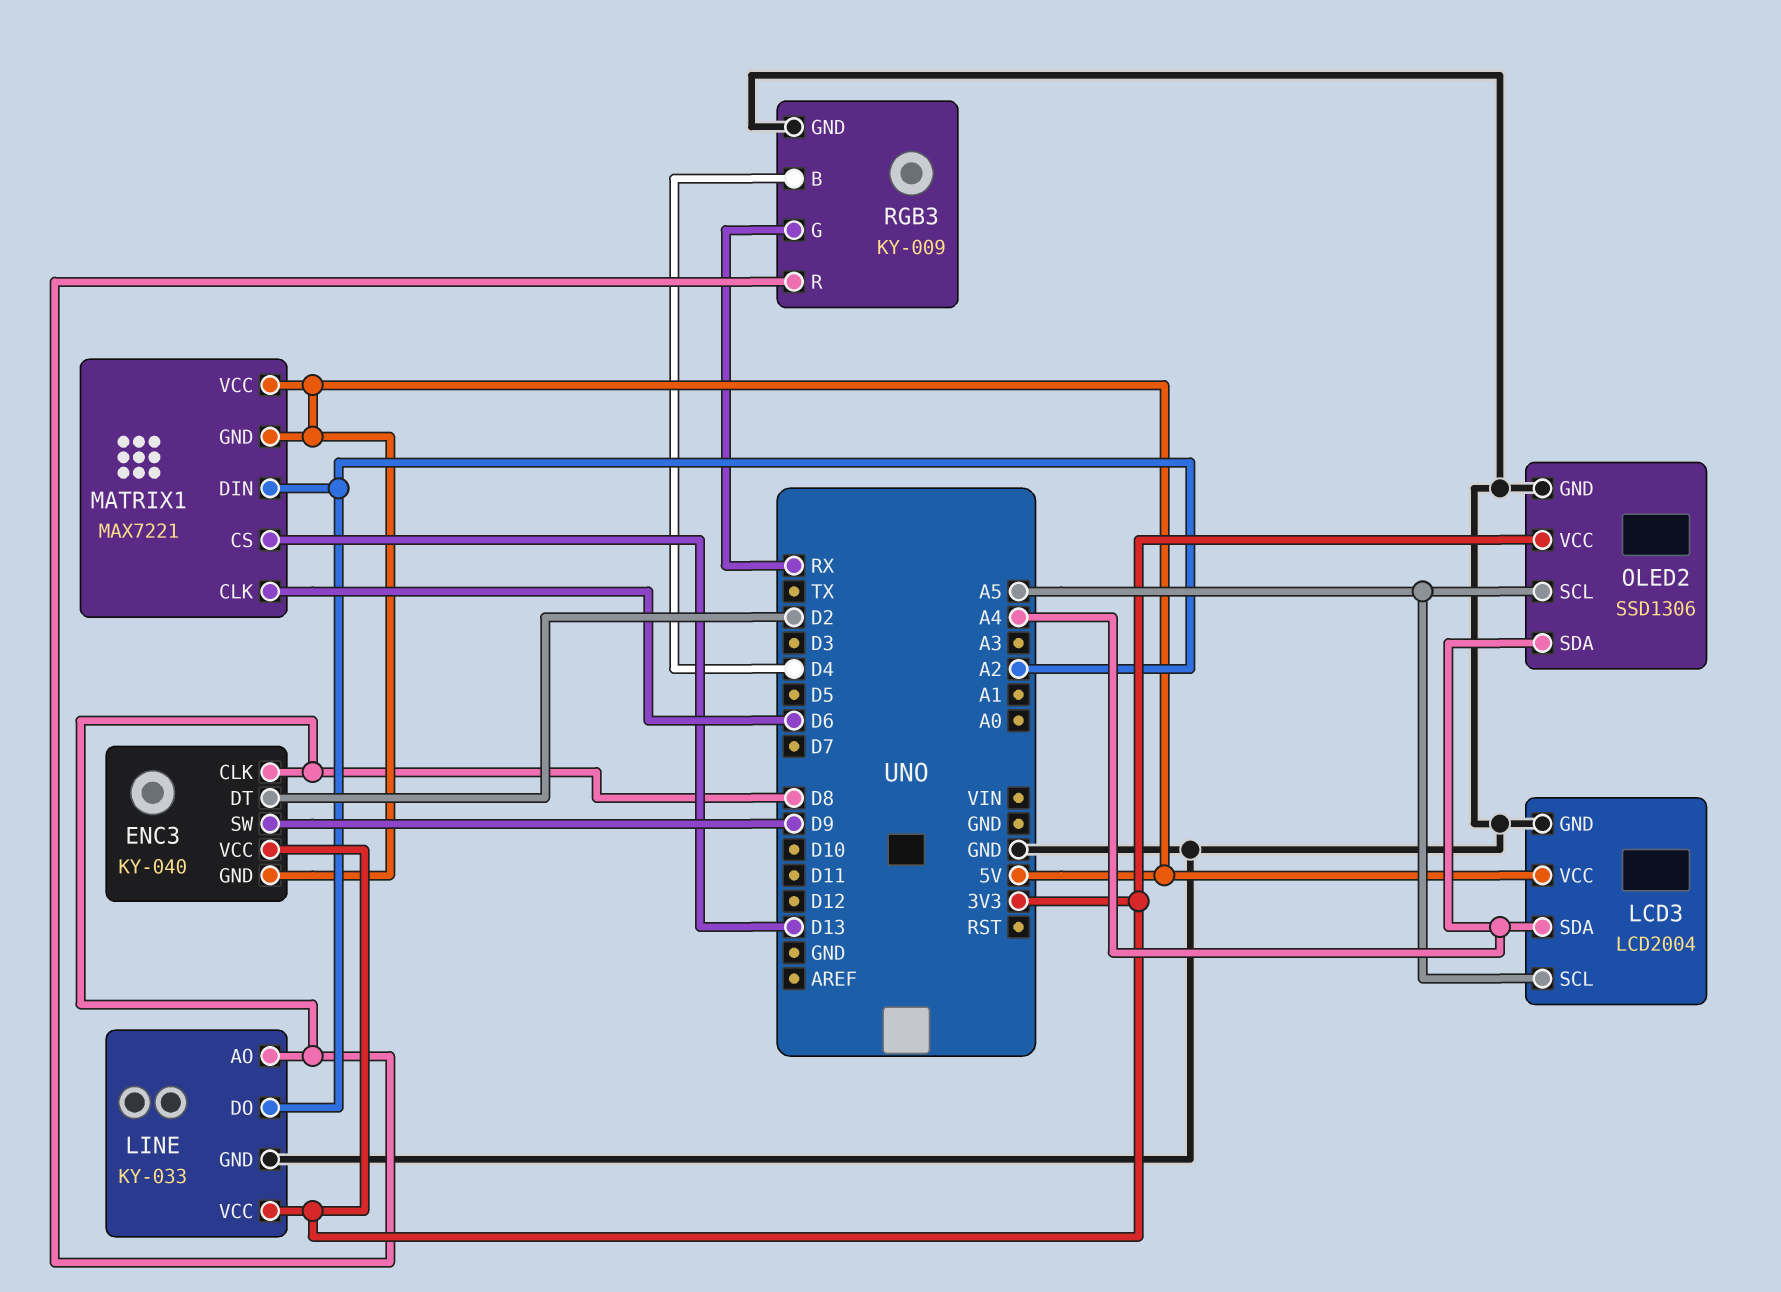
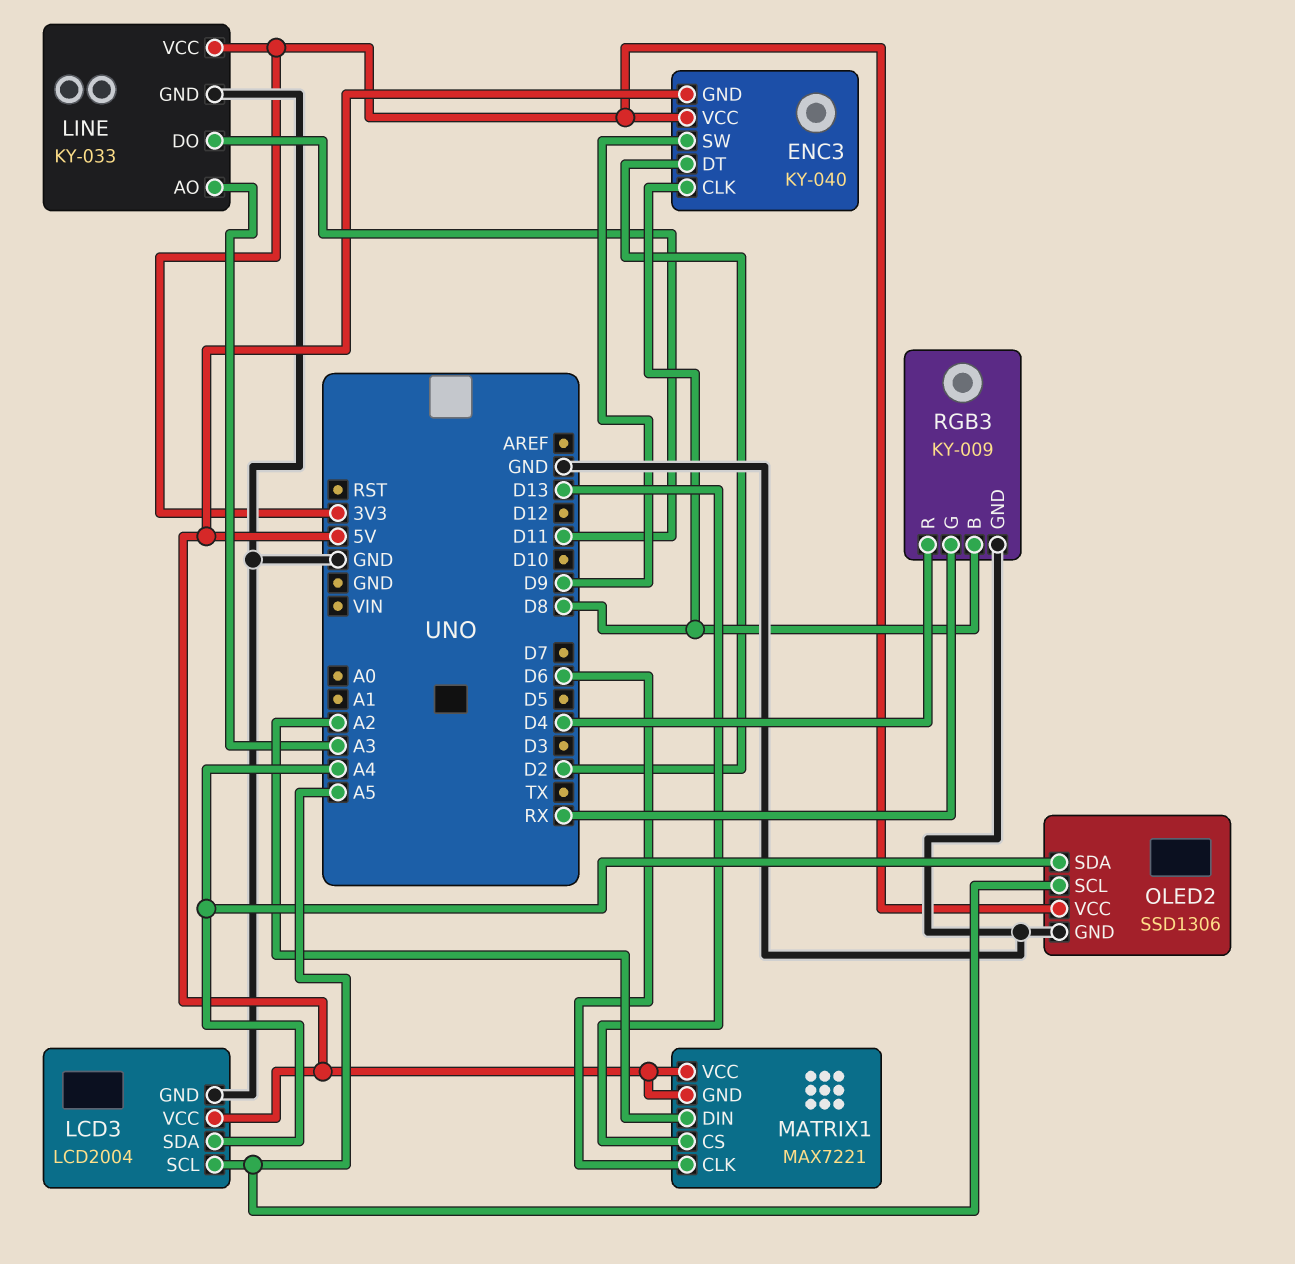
LINE pin AO: D8 -> A3
LINE pin DO: A2 -> D11
RGB3 pin B: D4 -> D8
RGB3 pin R: D8 -> D4

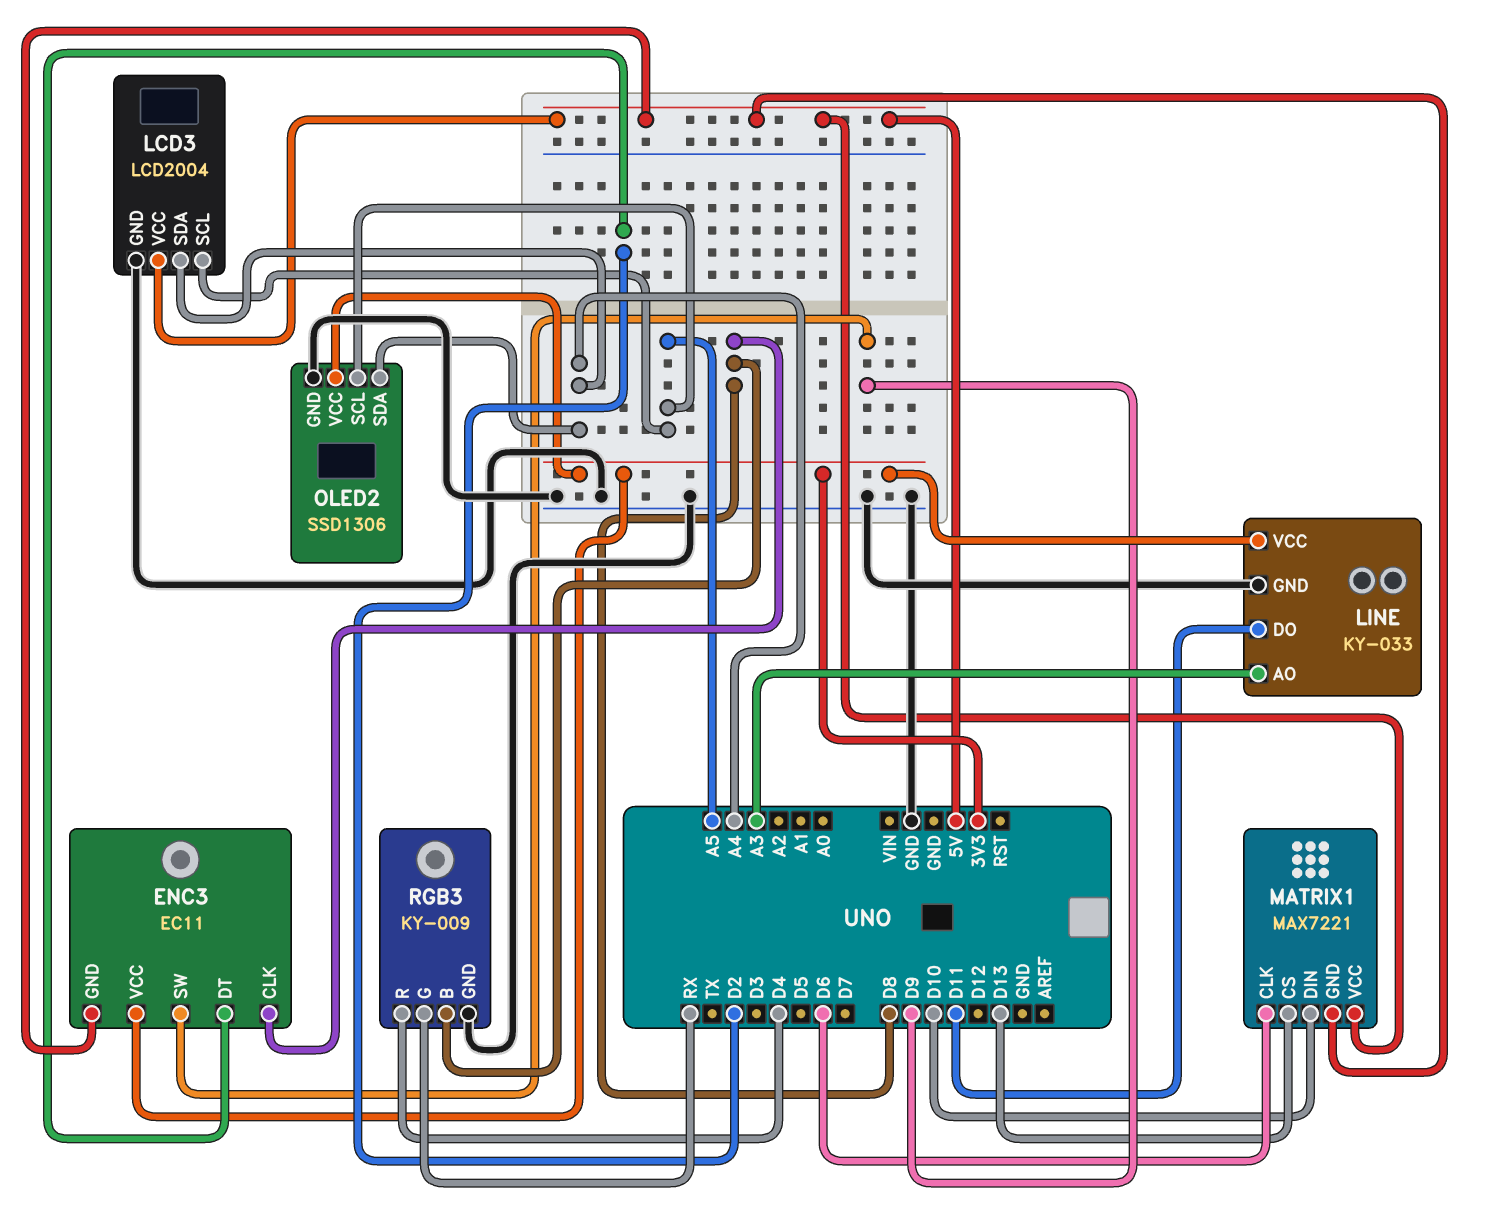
ENC3: KY-040 -> EC11
MATRIX1 pin DIN: A2 -> D10

